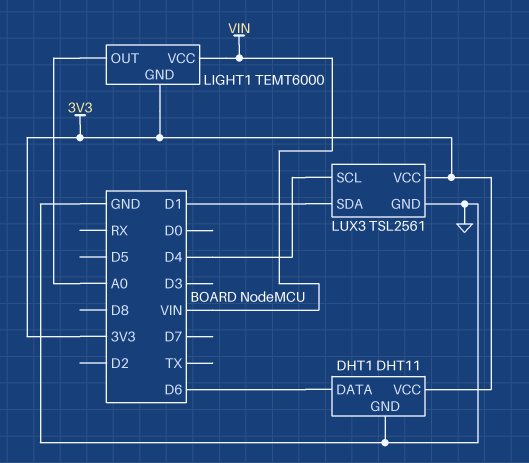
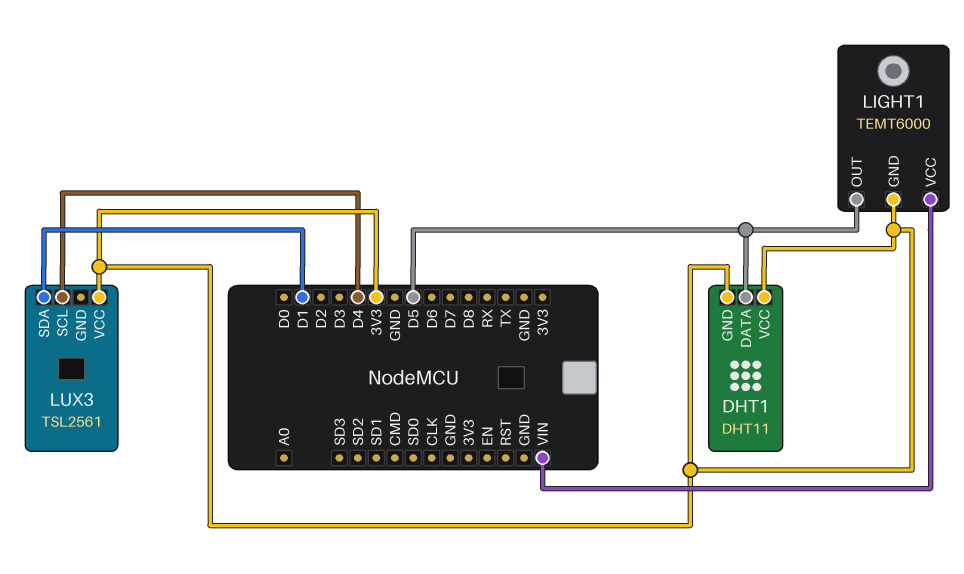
DHT1 pin DATA: D6 -> D5
DHT1 pin GND: GND -> 3V3
LIGHT1 pin OUT: A0 -> D5
LUX3 pin GND: GND -> none

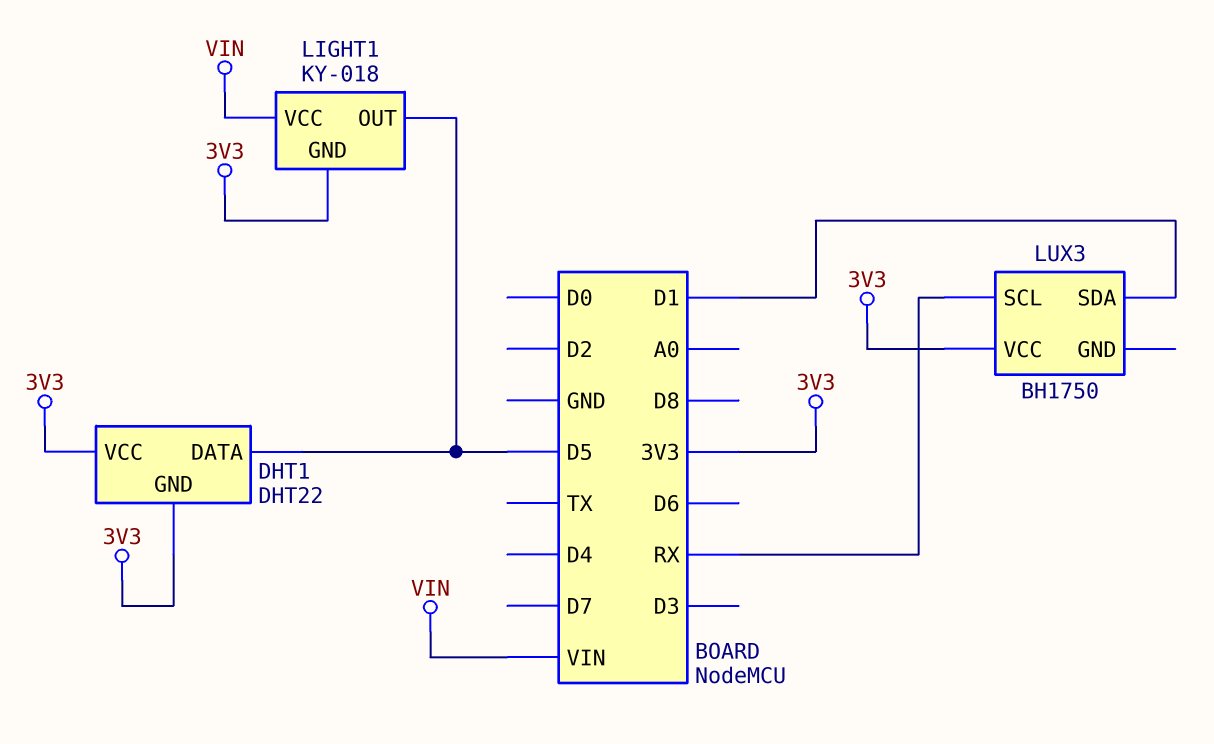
DHT1: DHT11 -> DHT22
LIGHT1: TEMT6000 -> KY-018
LUX3: TSL2561 -> BH1750
LUX3 pin SCL: D4 -> RX

